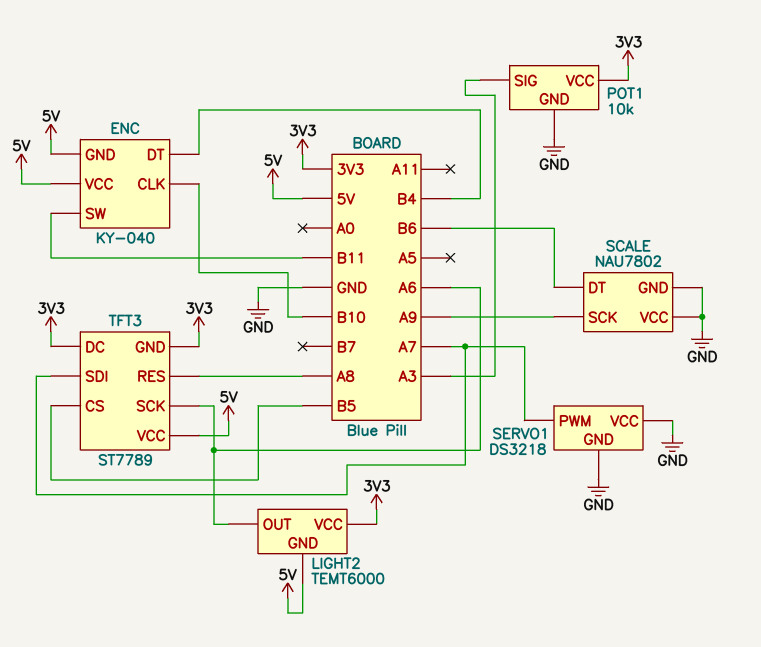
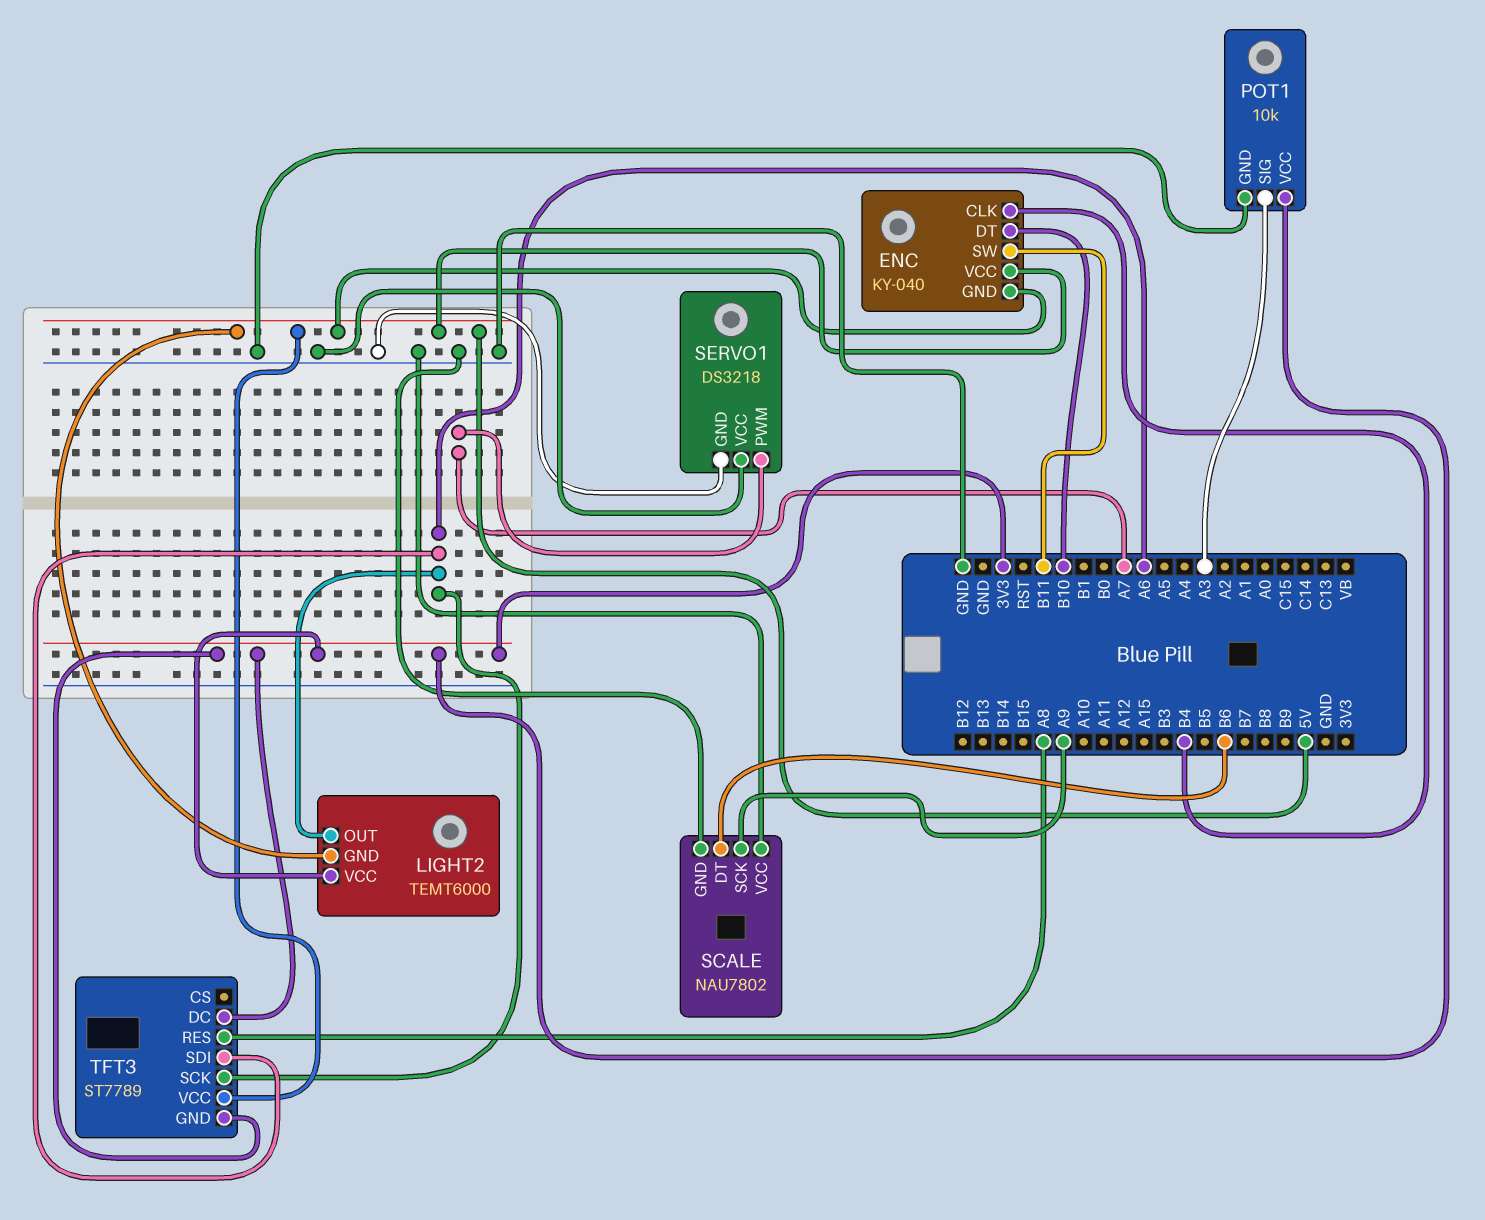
ENC pin CLK: B10 -> B4
ENC pin DT: B4 -> B10
TFT3 pin CS: B5 -> none
TFT3 pin SDI: A7 -> A6

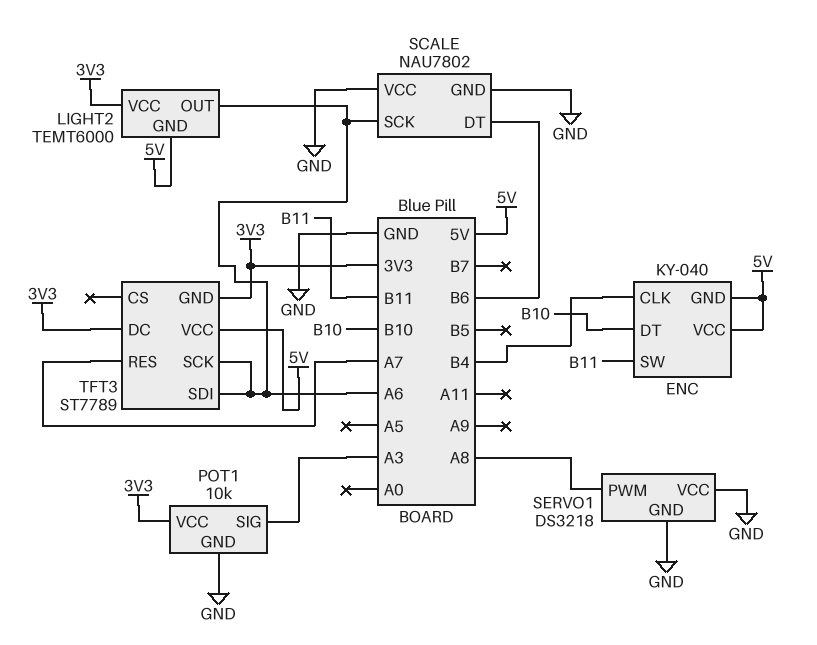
SCALE pin SCK: A9 -> A6
SERVO1 pin PWM: A7 -> A8
TFT3 pin RES: A8 -> A7

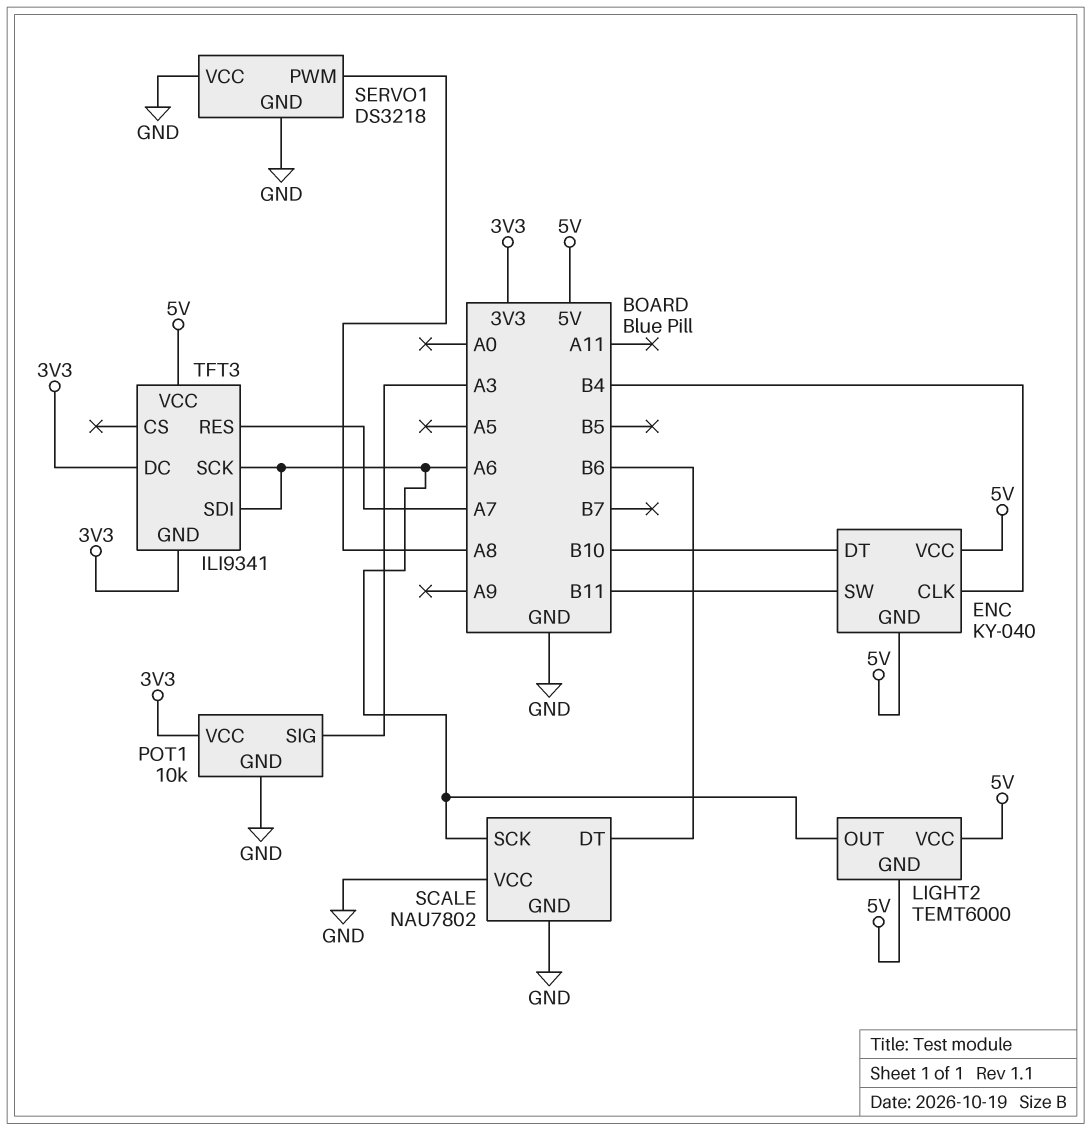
LIGHT2 pin VCC: 3V3 -> 5V
TFT3: ST7789 -> ILI9341

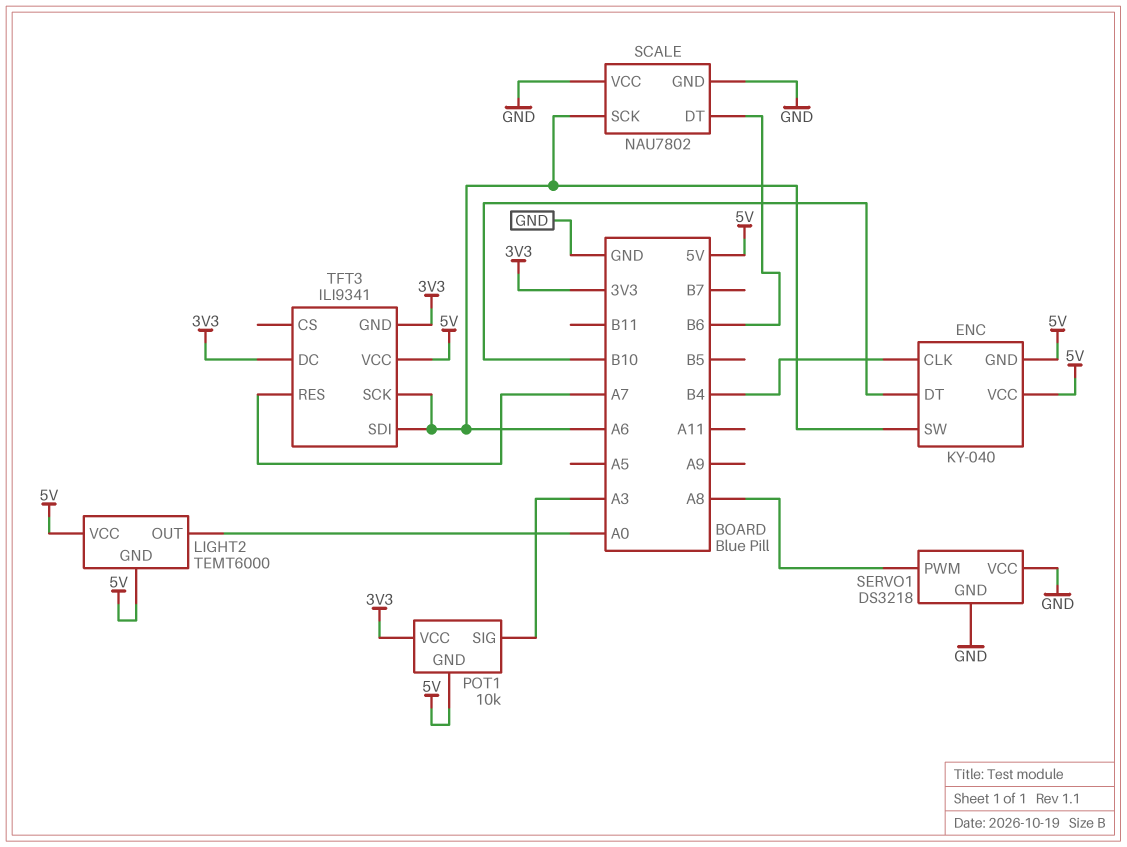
ENC pin SW: B11 -> A6
LIGHT2 pin OUT: A6 -> A0
POT1 pin GND: GND -> 5V

